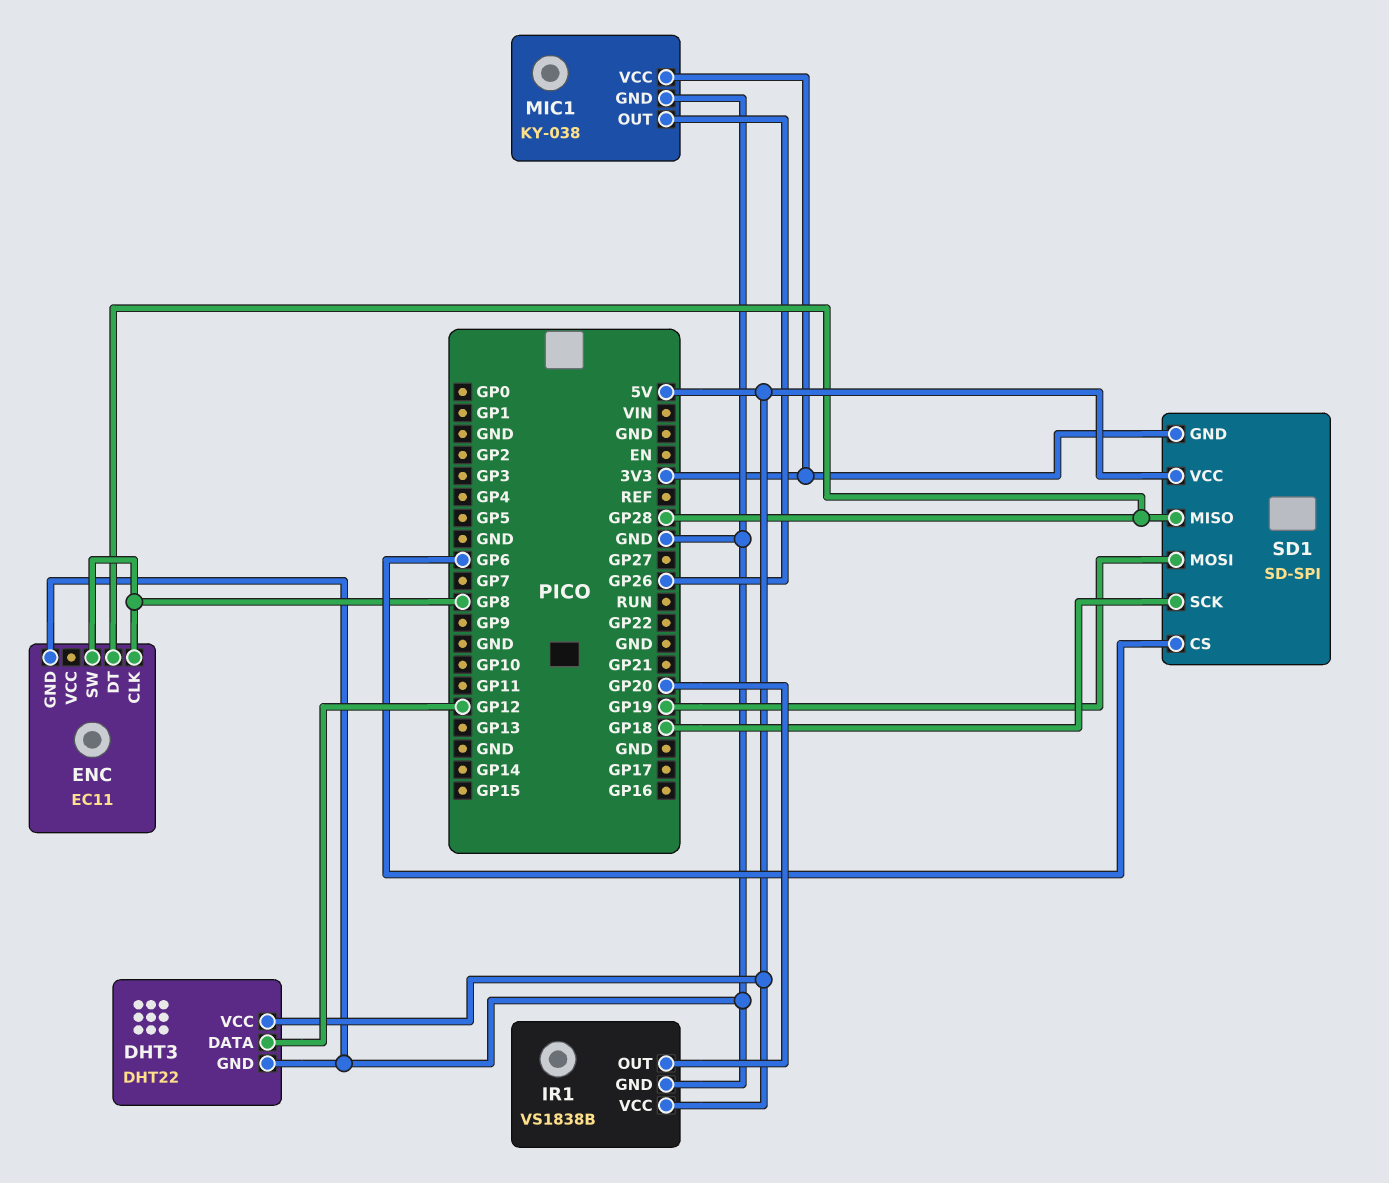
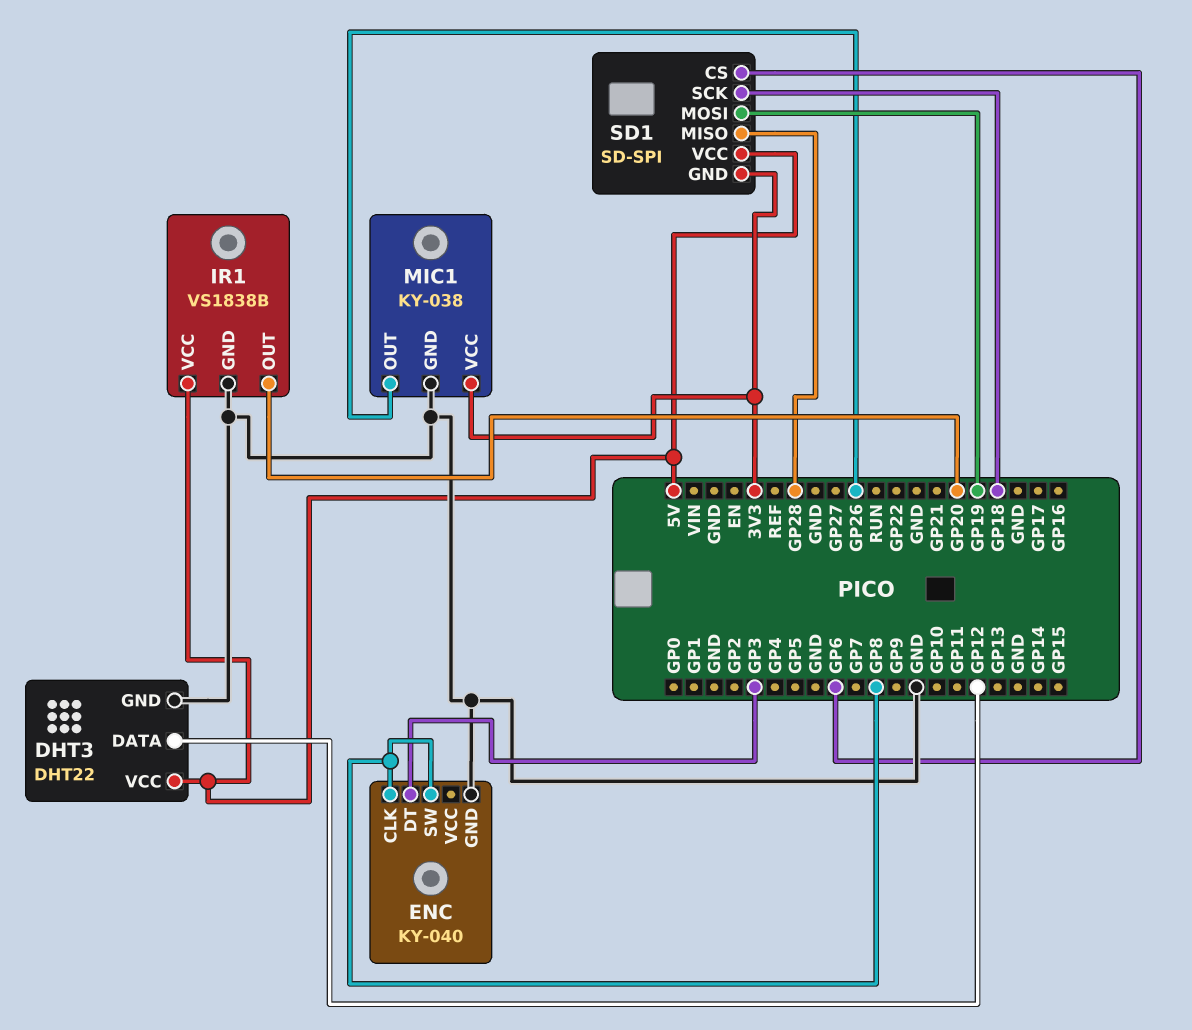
ENC: EC11 -> KY-040
ENC pin DT: GP28 -> GP3

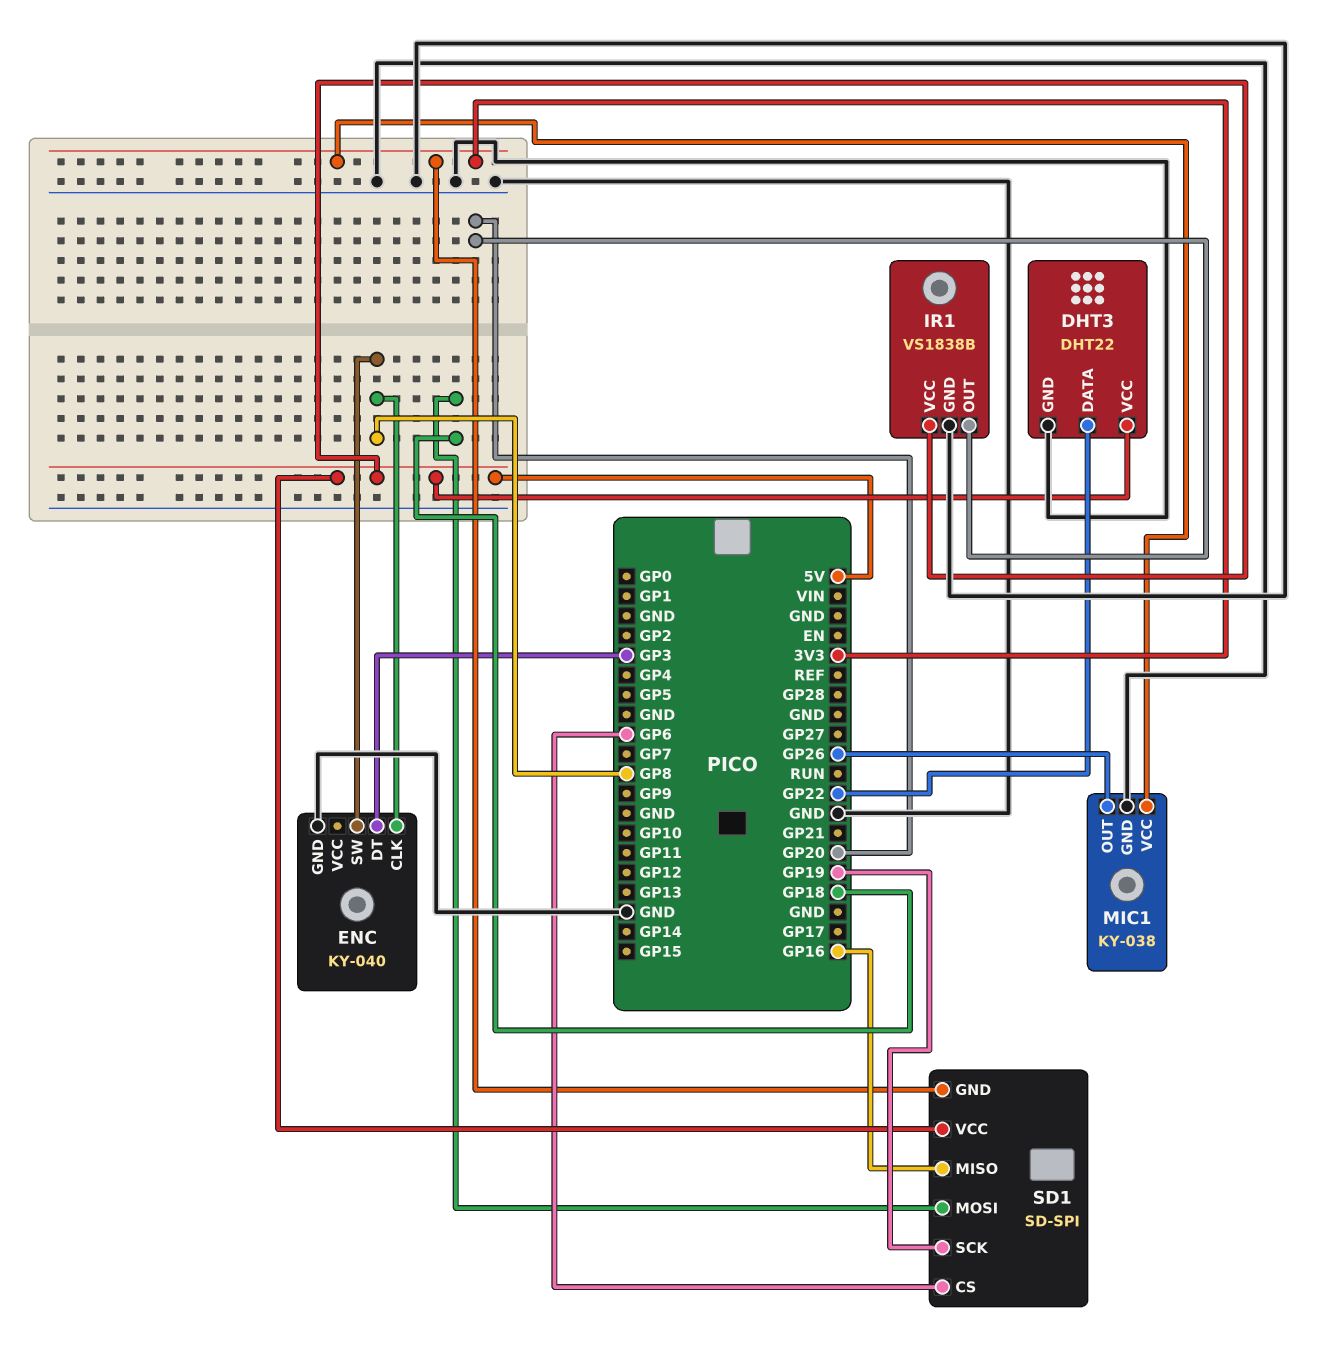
DHT3 pin DATA: GP12 -> GP22
SD1 pin MISO: GP28 -> GP16
SD1 pin MOSI: GP19 -> GP18
SD1 pin SCK: GP18 -> GP19

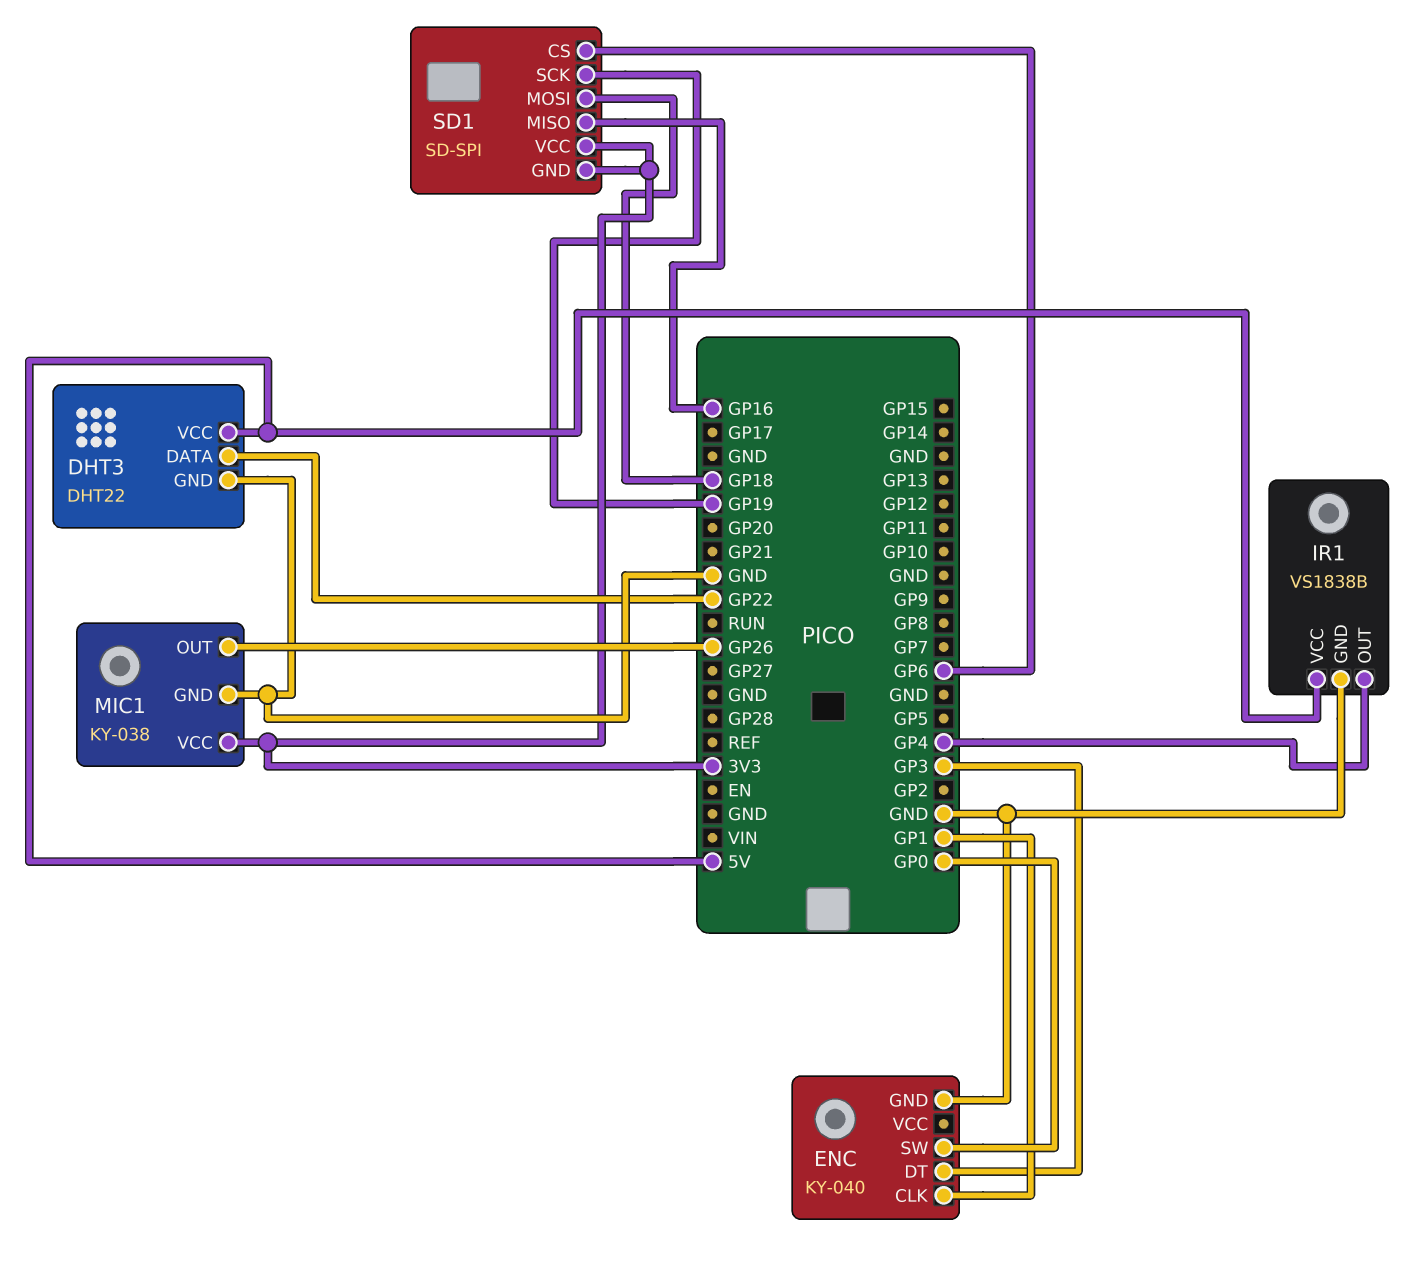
ENC pin CLK: GP8 -> GP1
ENC pin SW: GP8 -> GP0
IR1 pin OUT: GP20 -> GP4
SD1 pin VCC: 5V -> 3V3

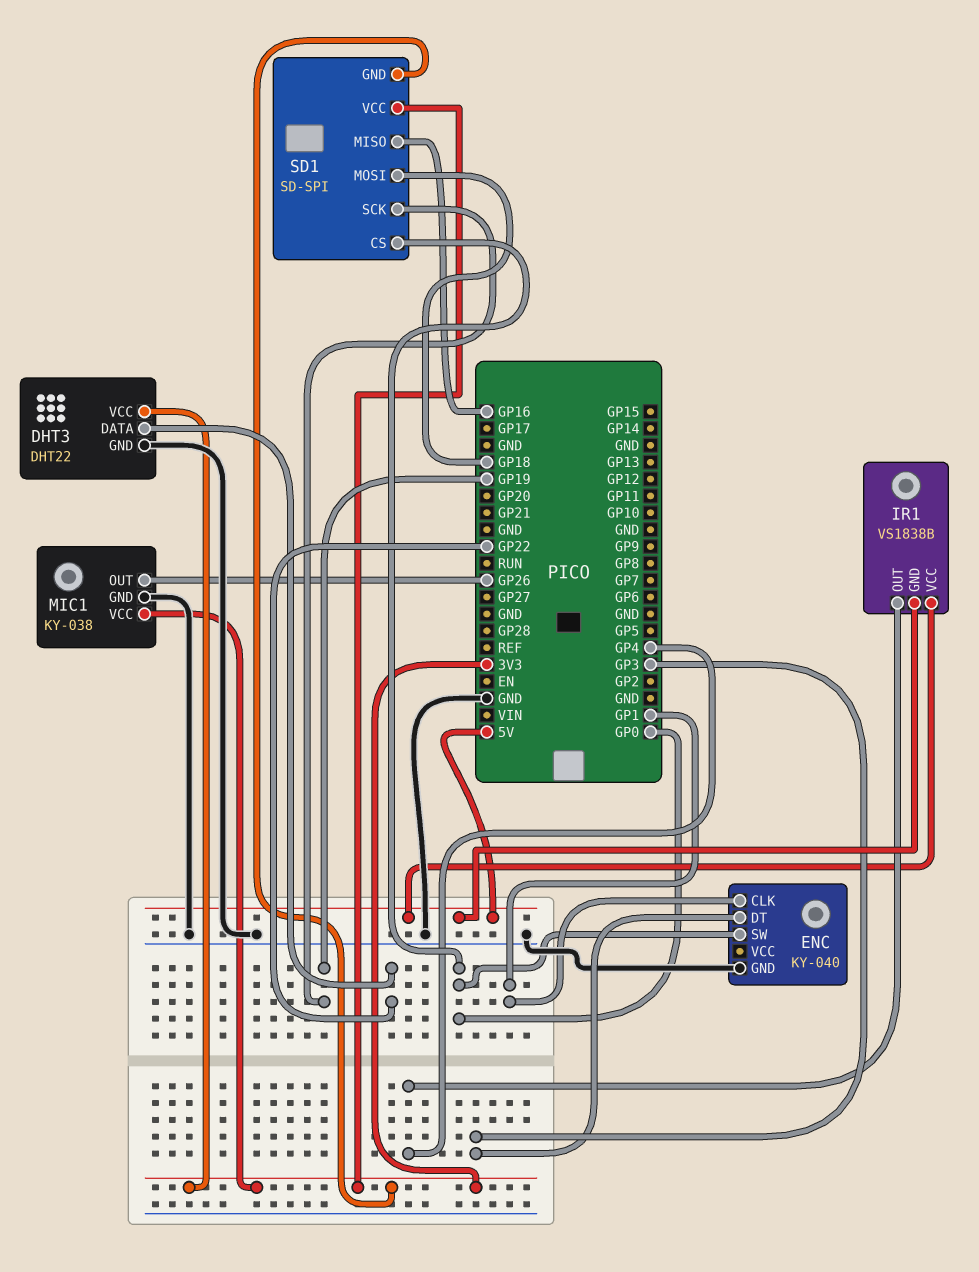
DHT3 pin VCC: 5V -> 3V3
IR1 pin GND: GND -> 5V
SD1 pin CS: GP6 -> GP0

